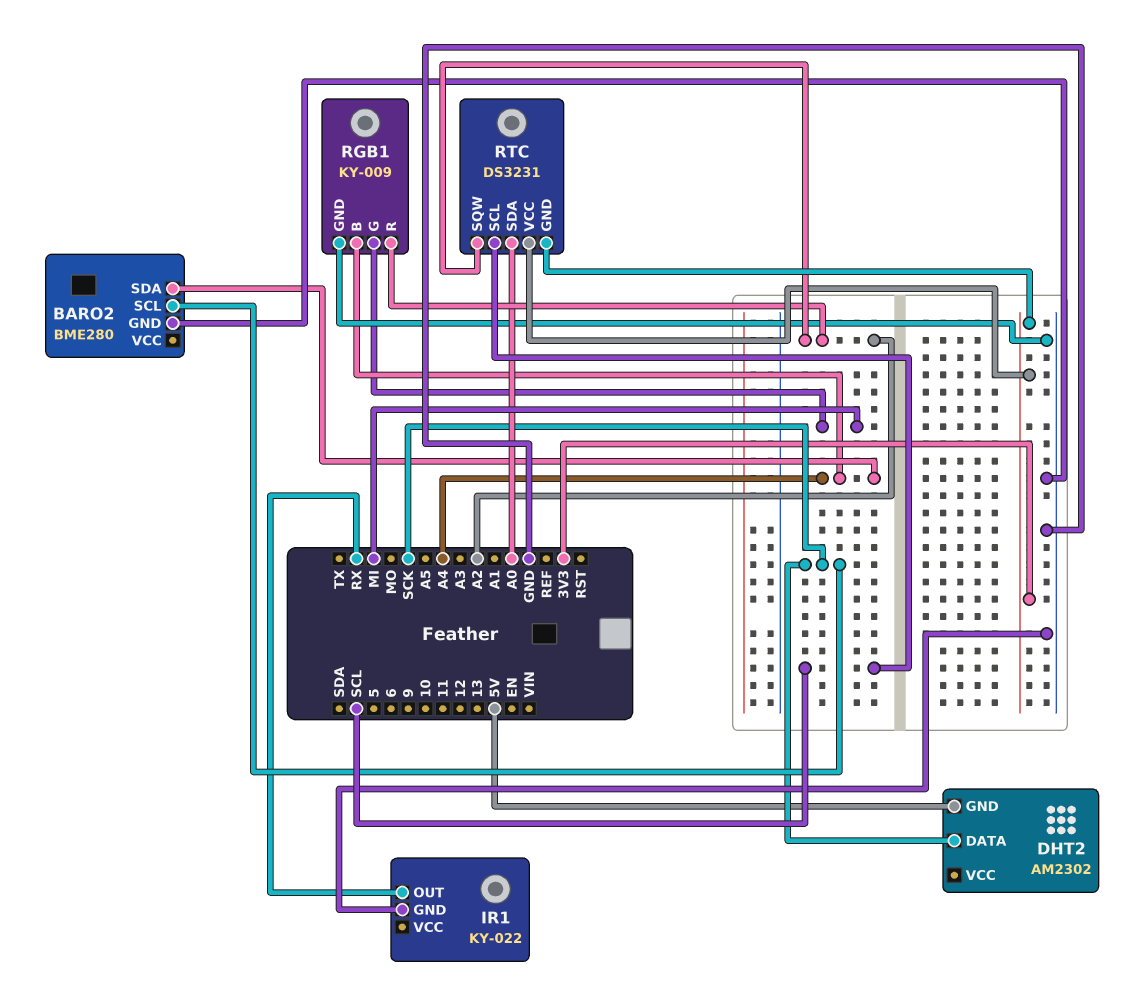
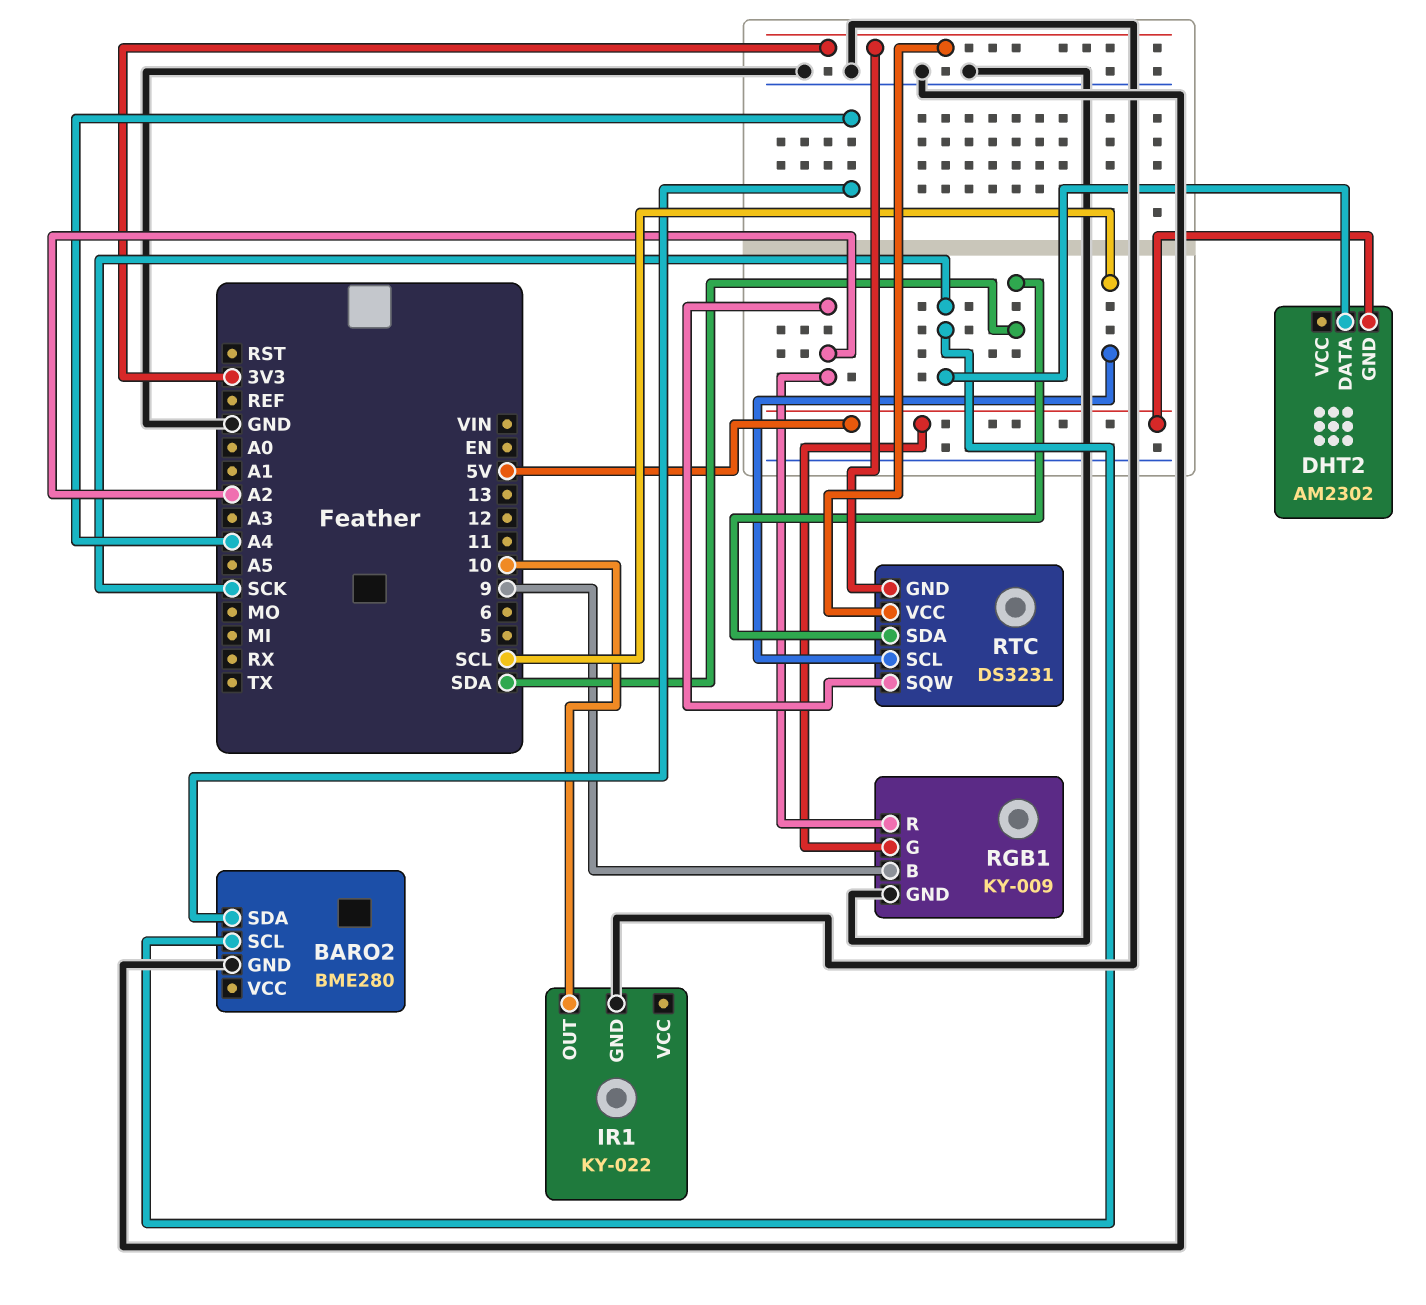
IR1 pin OUT: RX -> 10
RGB1 pin B: A4 -> 9
RGB1 pin G: MI -> 5V
RTC pin SDA: A0 -> SDA

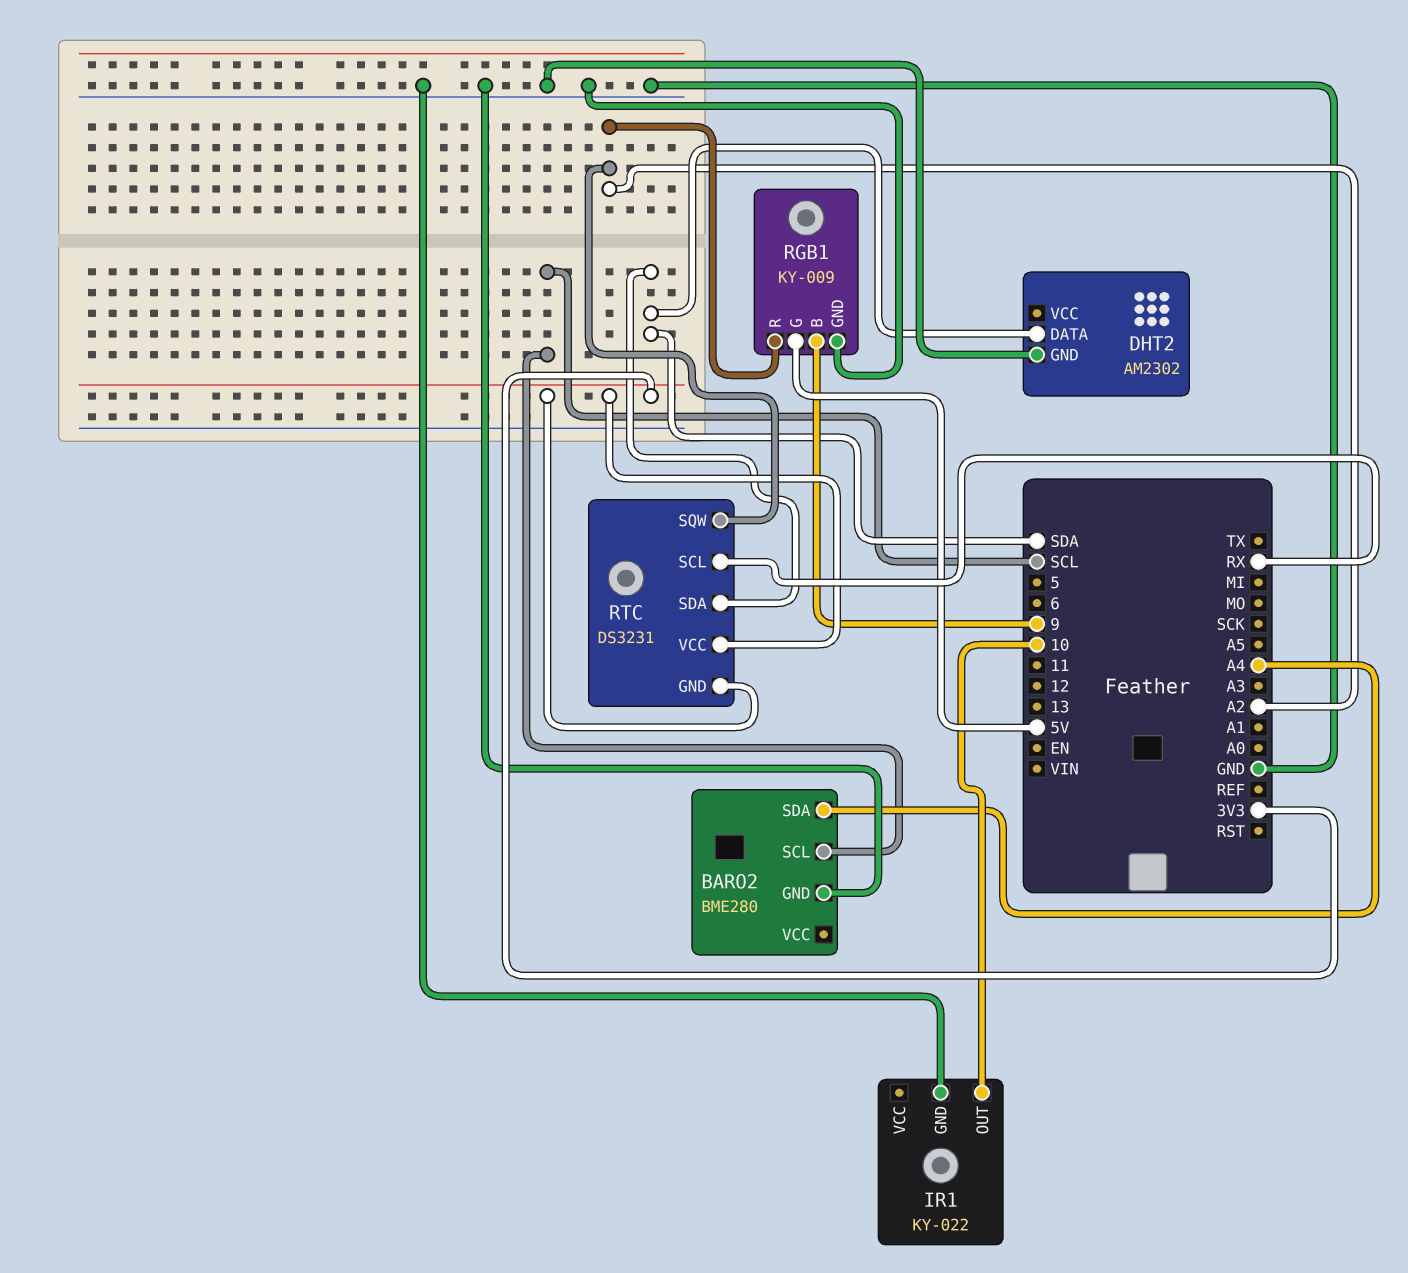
BARO2 pin SCL: SCK -> SCL
DHT2 pin DATA: SCK -> SDA
DHT2 pin GND: 5V -> GND
RTC pin SCL: SCL -> RX

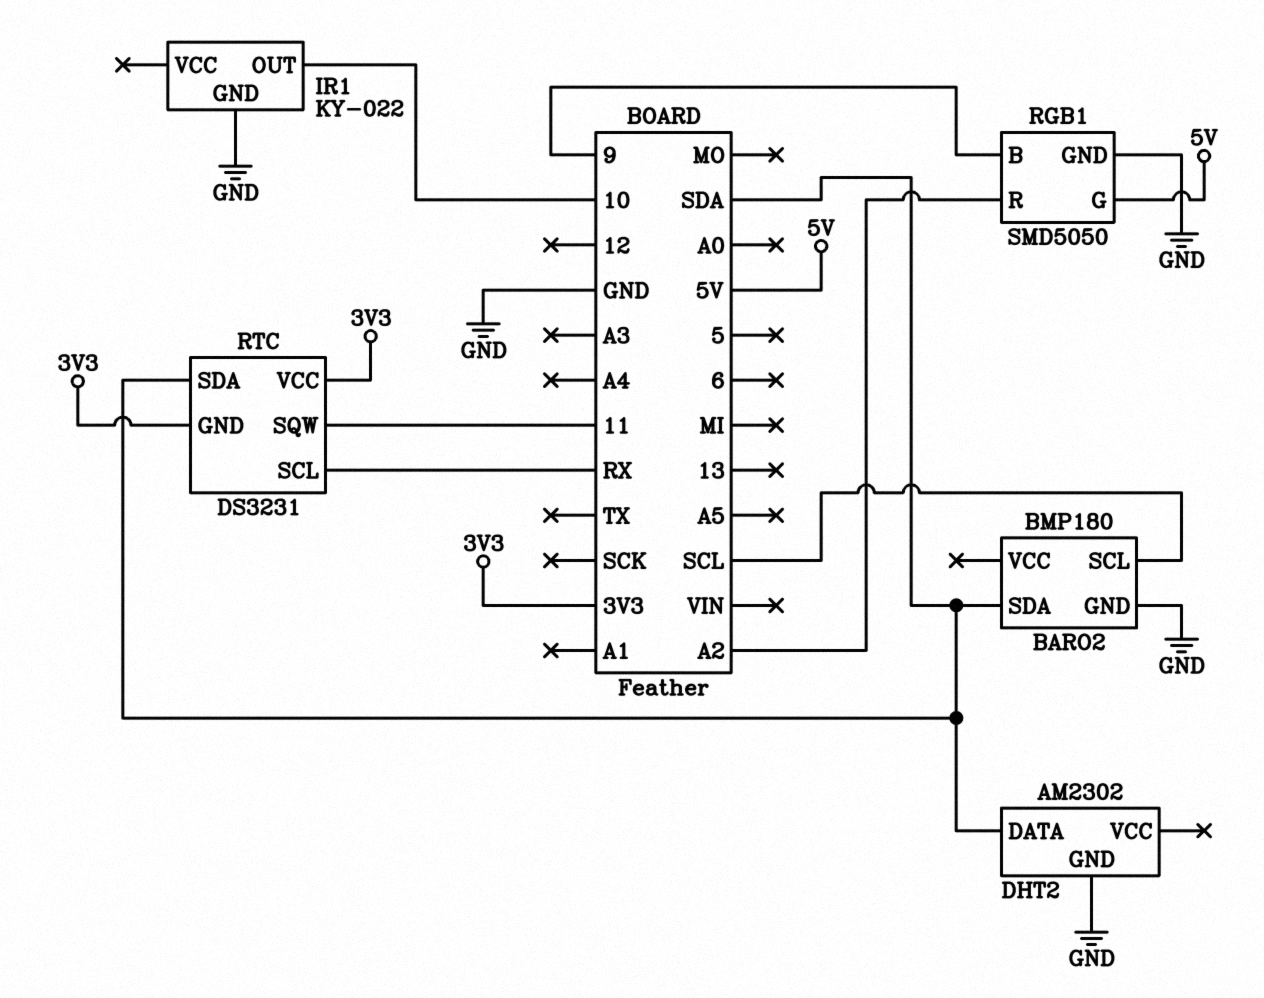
BARO2: BME280 -> BMP180
BARO2 pin SDA: A4 -> SDA
RGB1: KY-009 -> SMD5050
RTC pin SQW: A2 -> 11

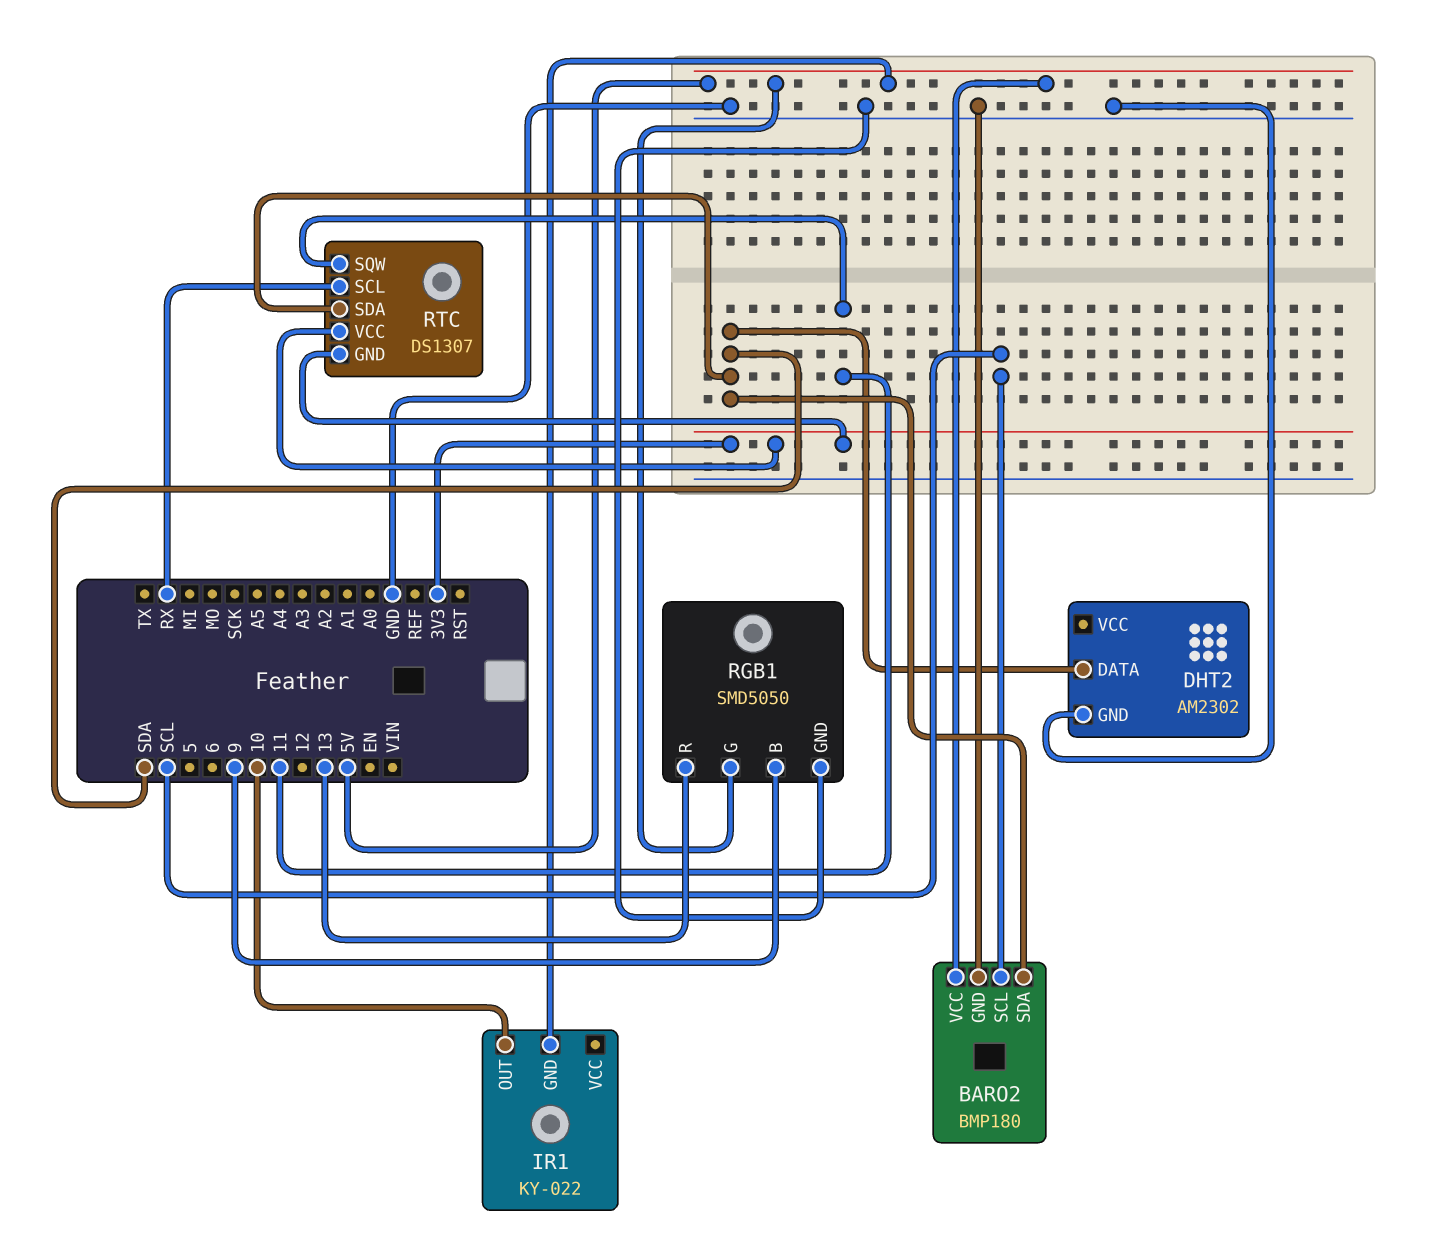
BARO2 pin VCC: none -> 5V
IR1 pin GND: GND -> 5V
RGB1 pin R: A2 -> 13
RTC: DS3231 -> DS1307

